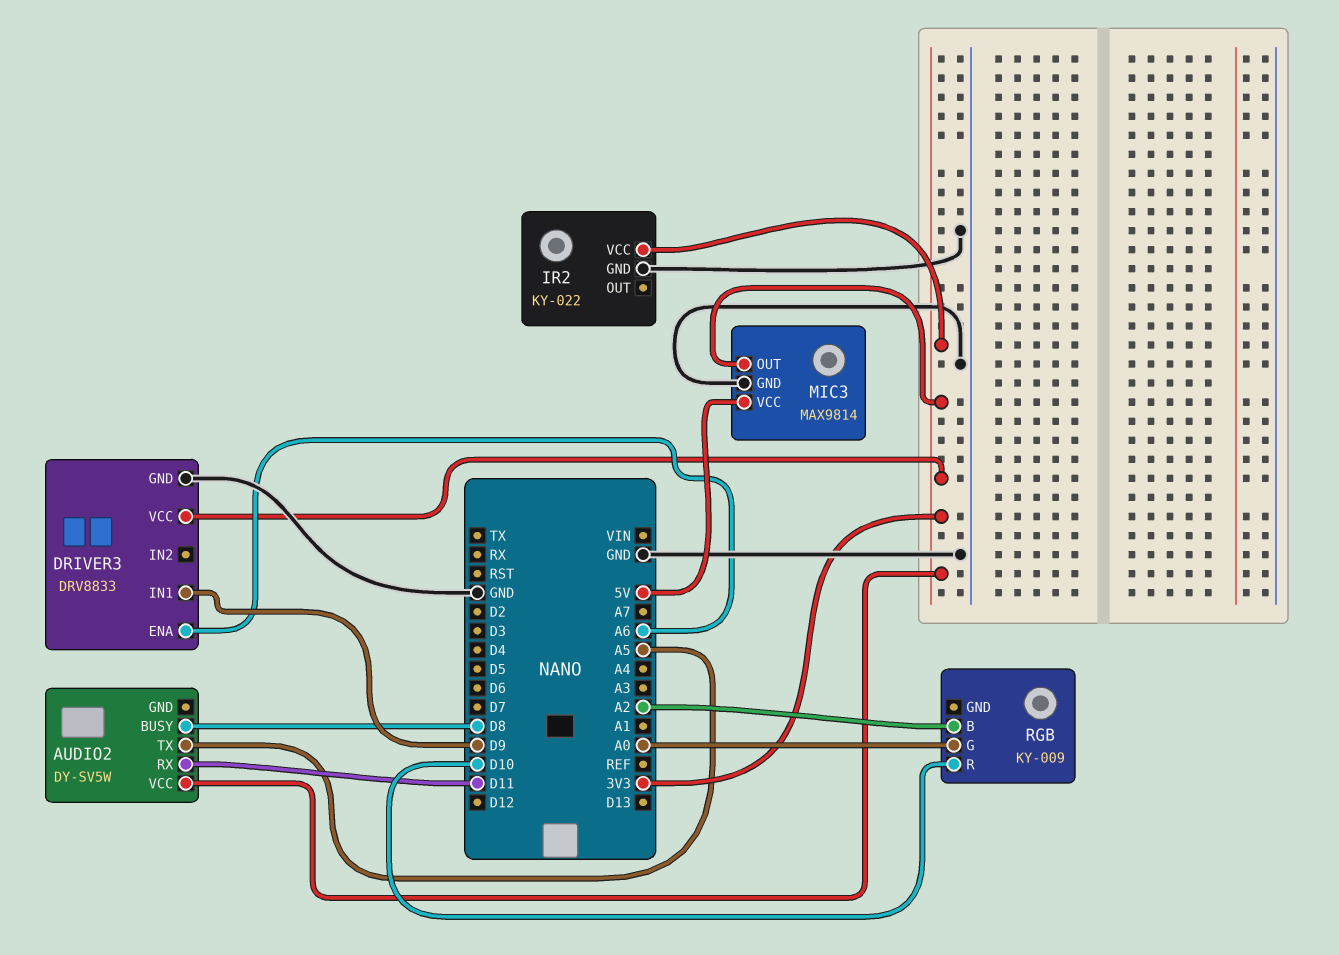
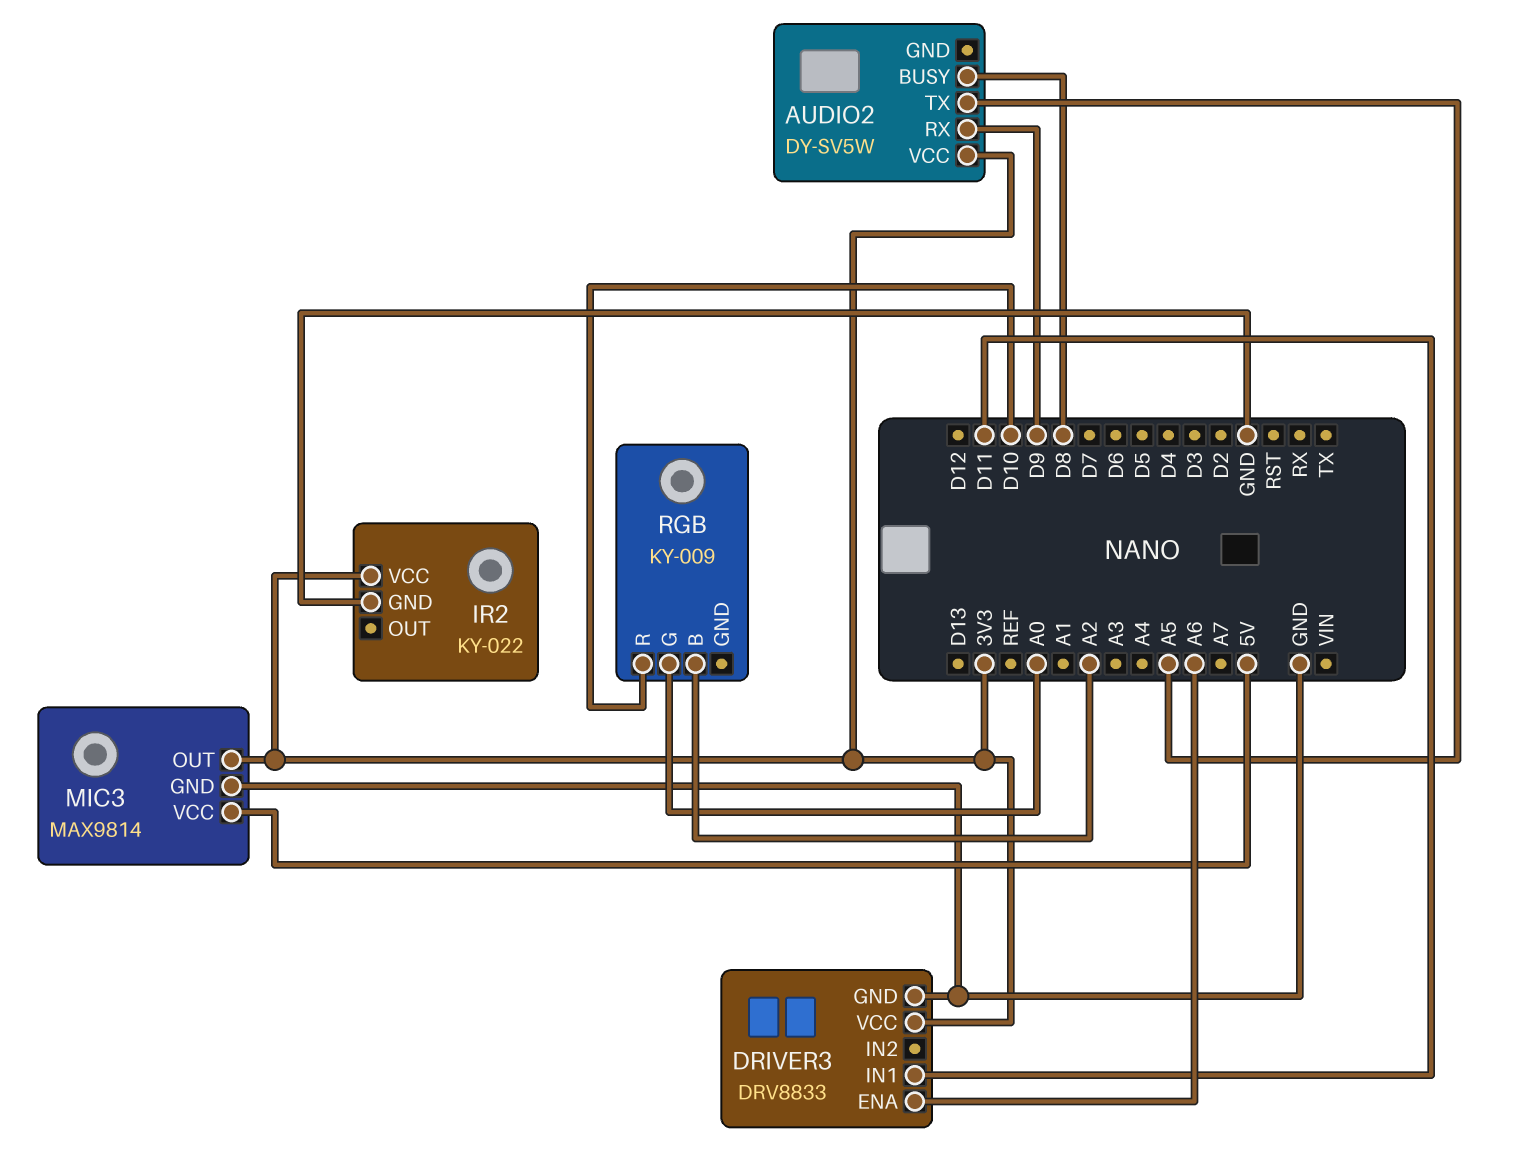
AUDIO2 pin RX: D11 -> D9
DRIVER3 pin IN1: D9 -> D11

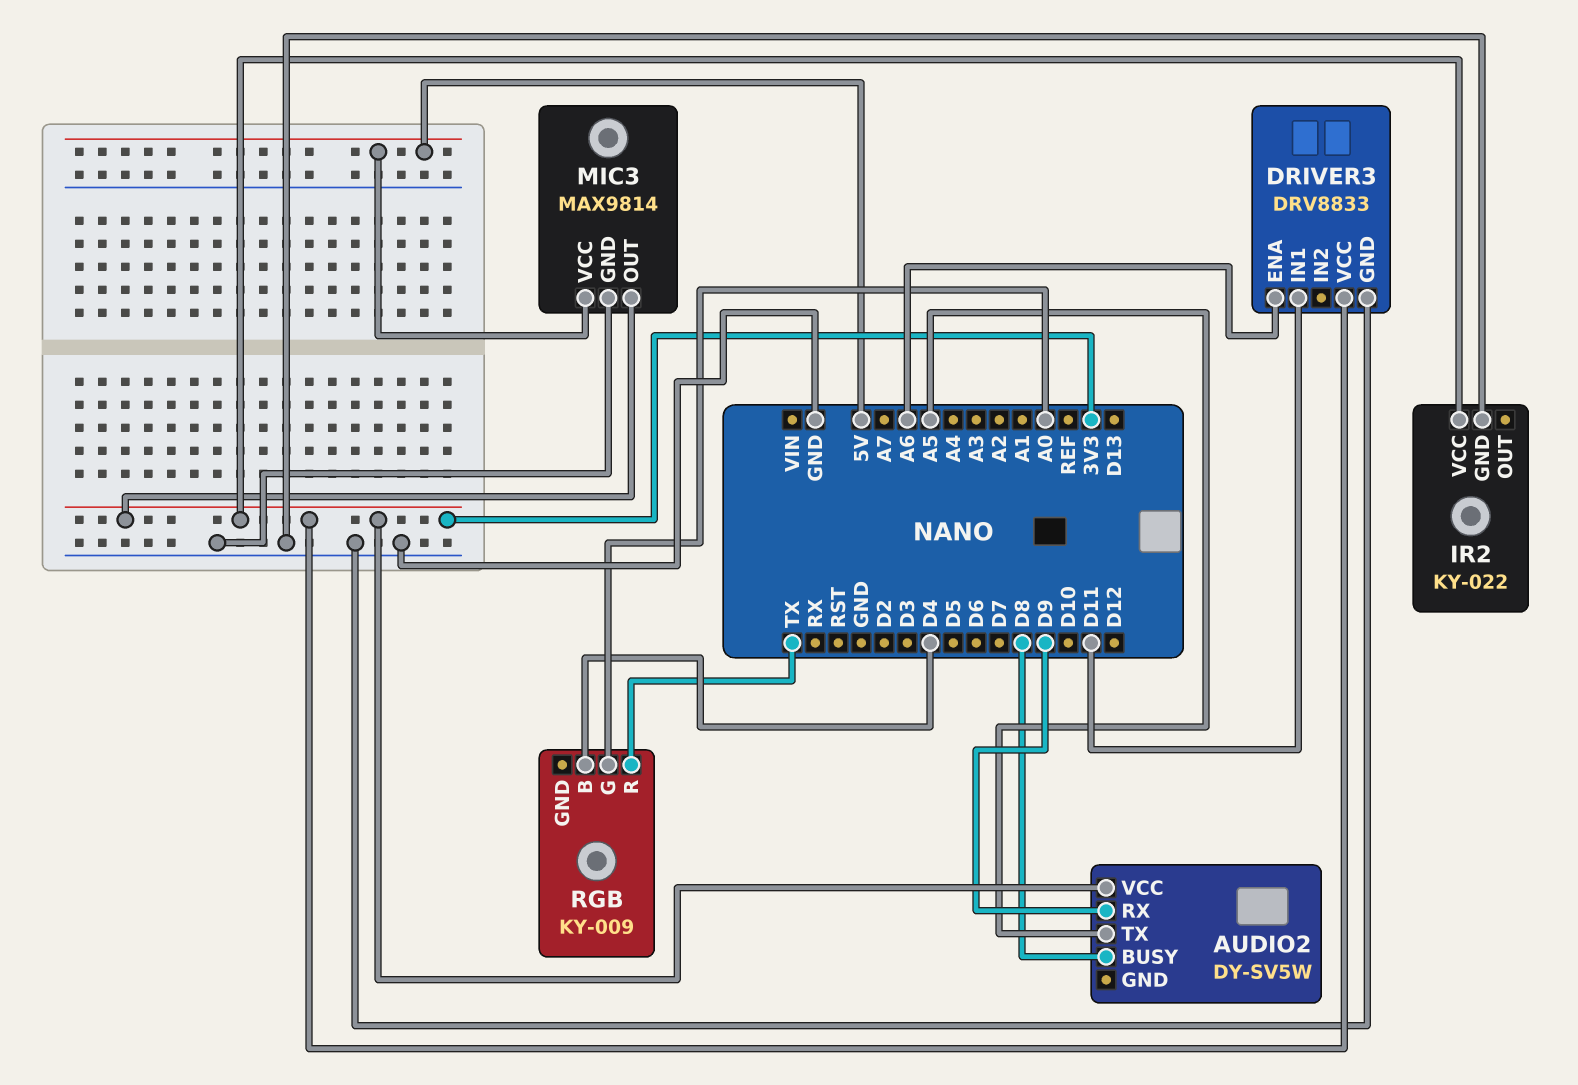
RGB pin B: A2 -> D4
RGB pin R: D10 -> TX

